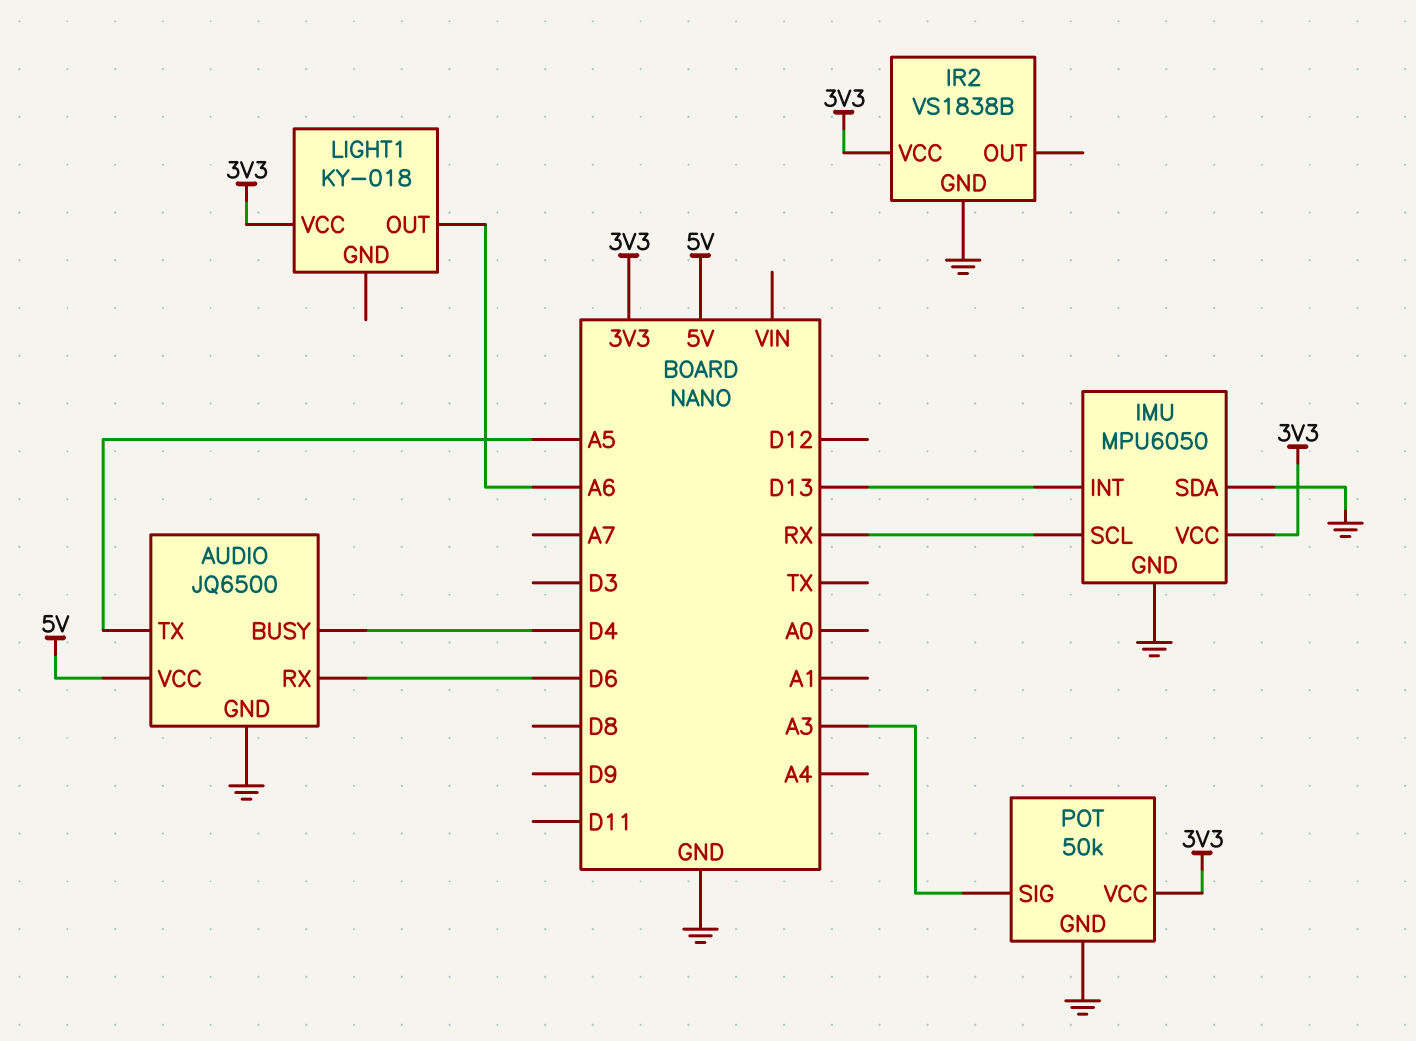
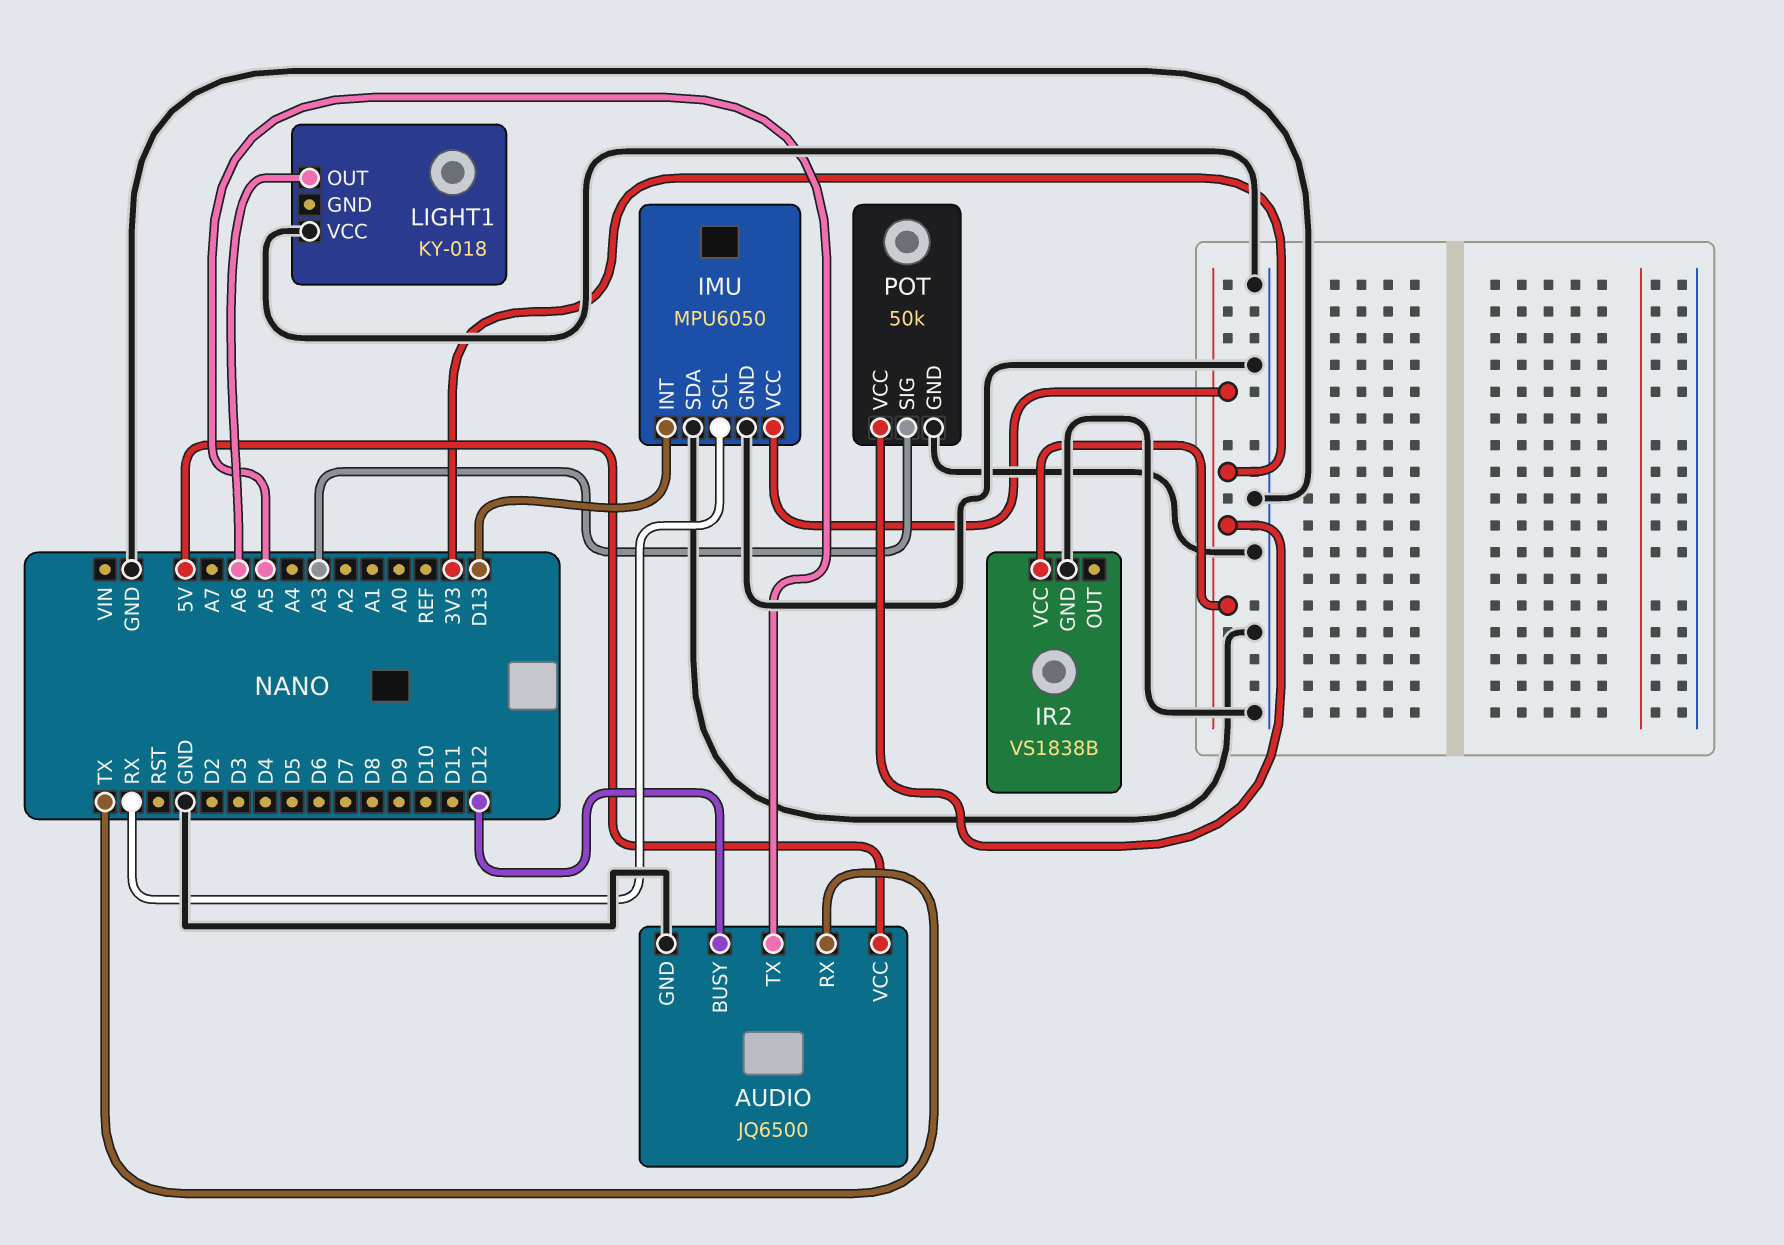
AUDIO pin BUSY: D4 -> D12
AUDIO pin RX: D6 -> TX
LIGHT1 pin VCC: 3V3 -> GND

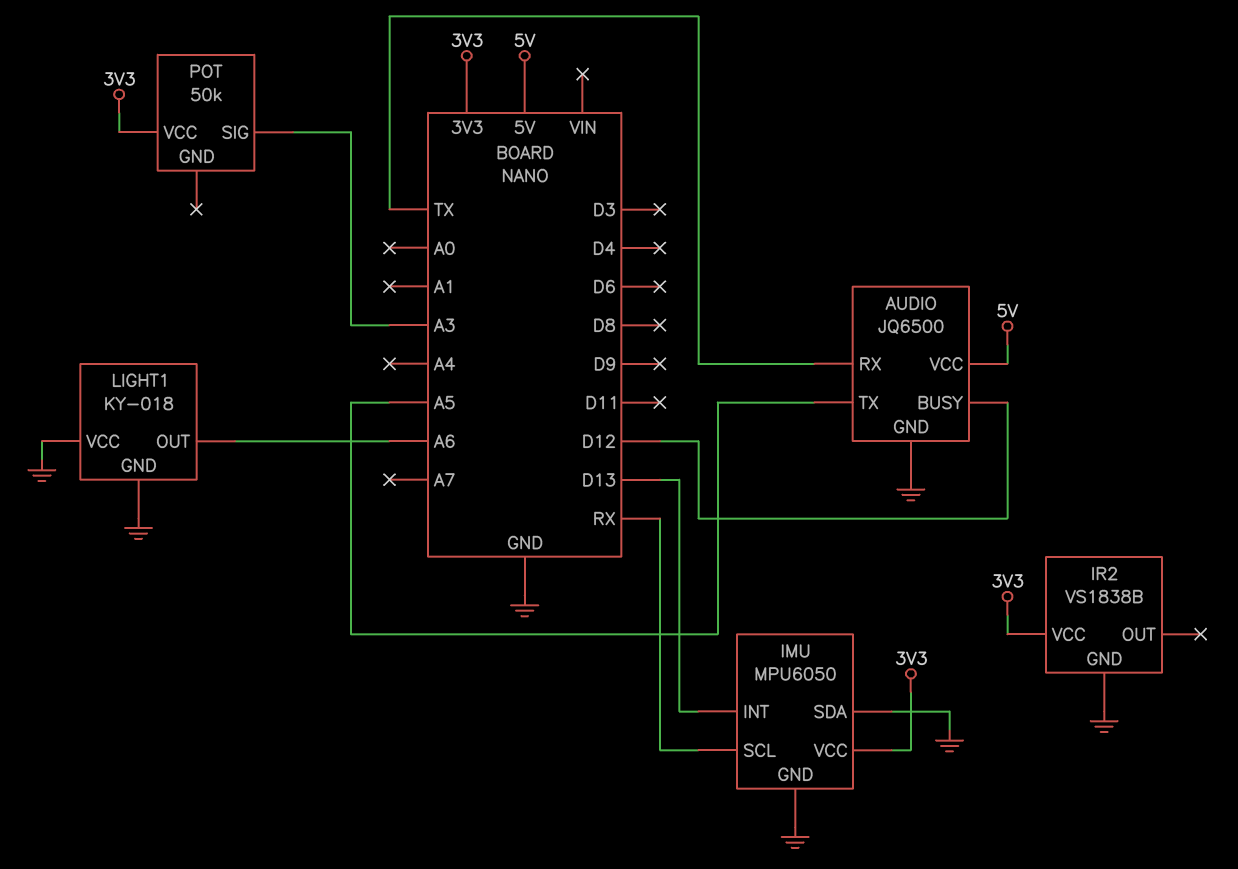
LIGHT1 pin GND: none -> GND
POT pin GND: GND -> none

